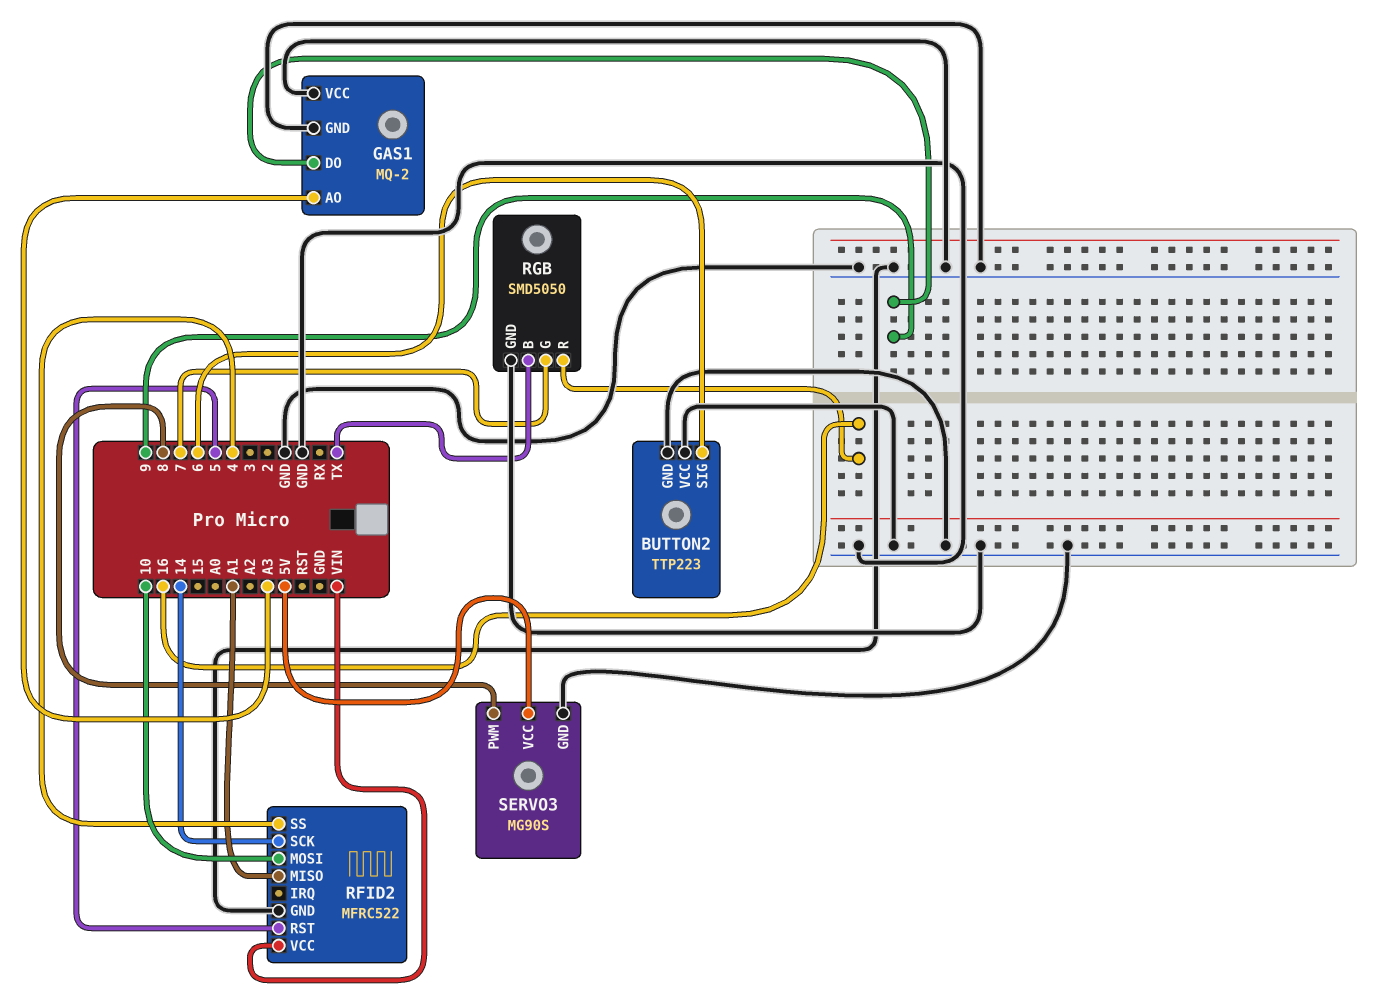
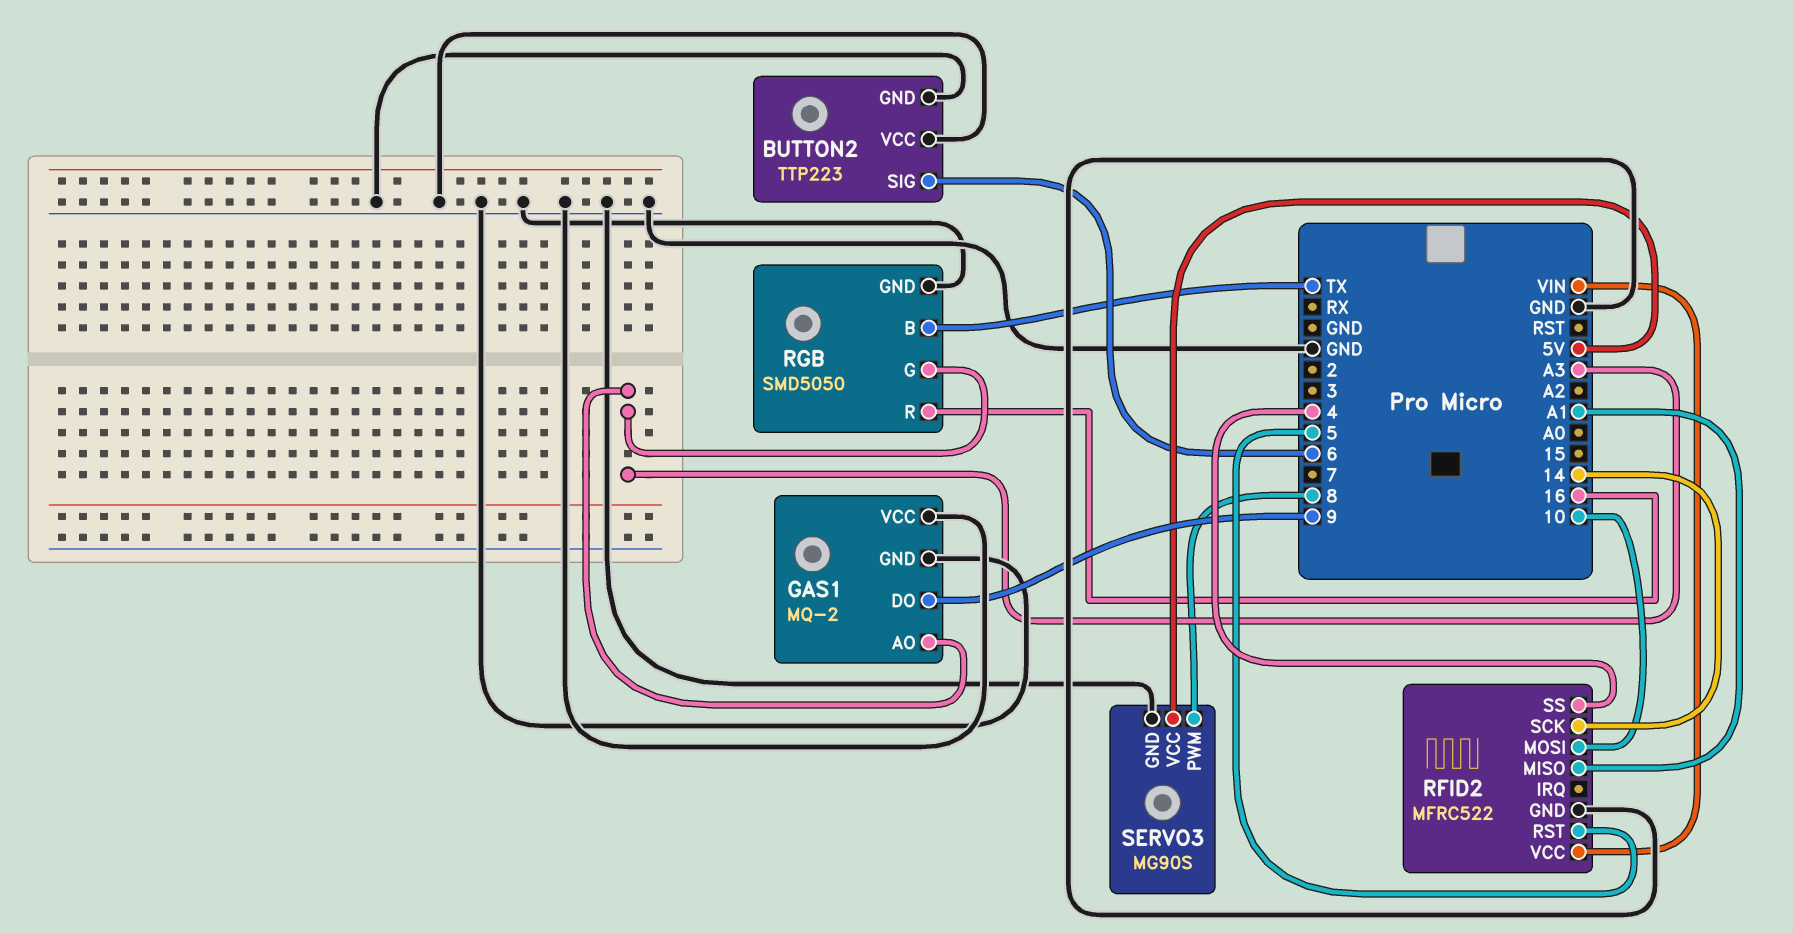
RGB pin G: 7 -> A3

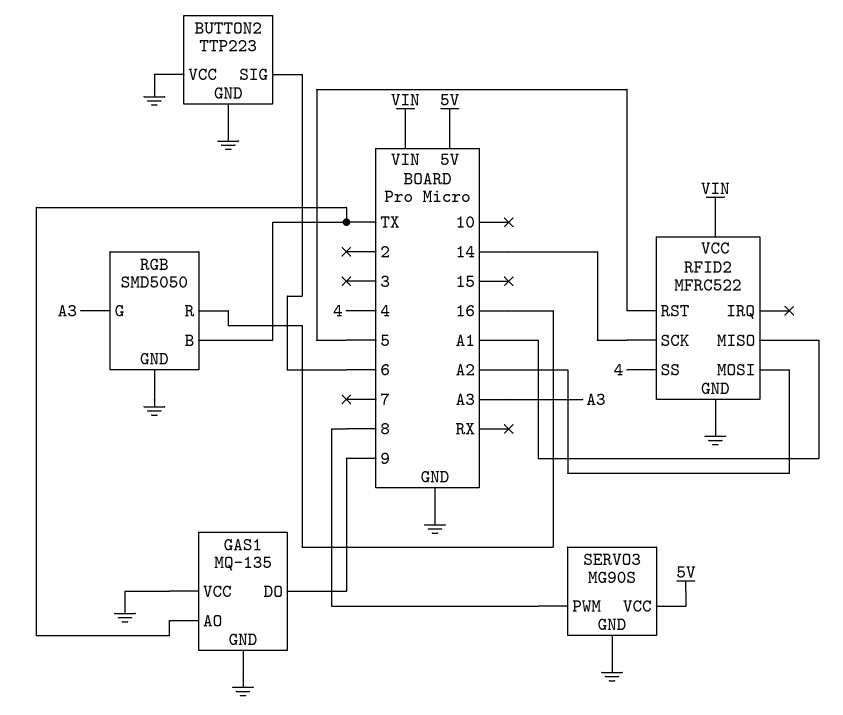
GAS1: MQ-2 -> MQ-135
GAS1 pin AO: A3 -> TX
RFID2 pin MOSI: 10 -> A2

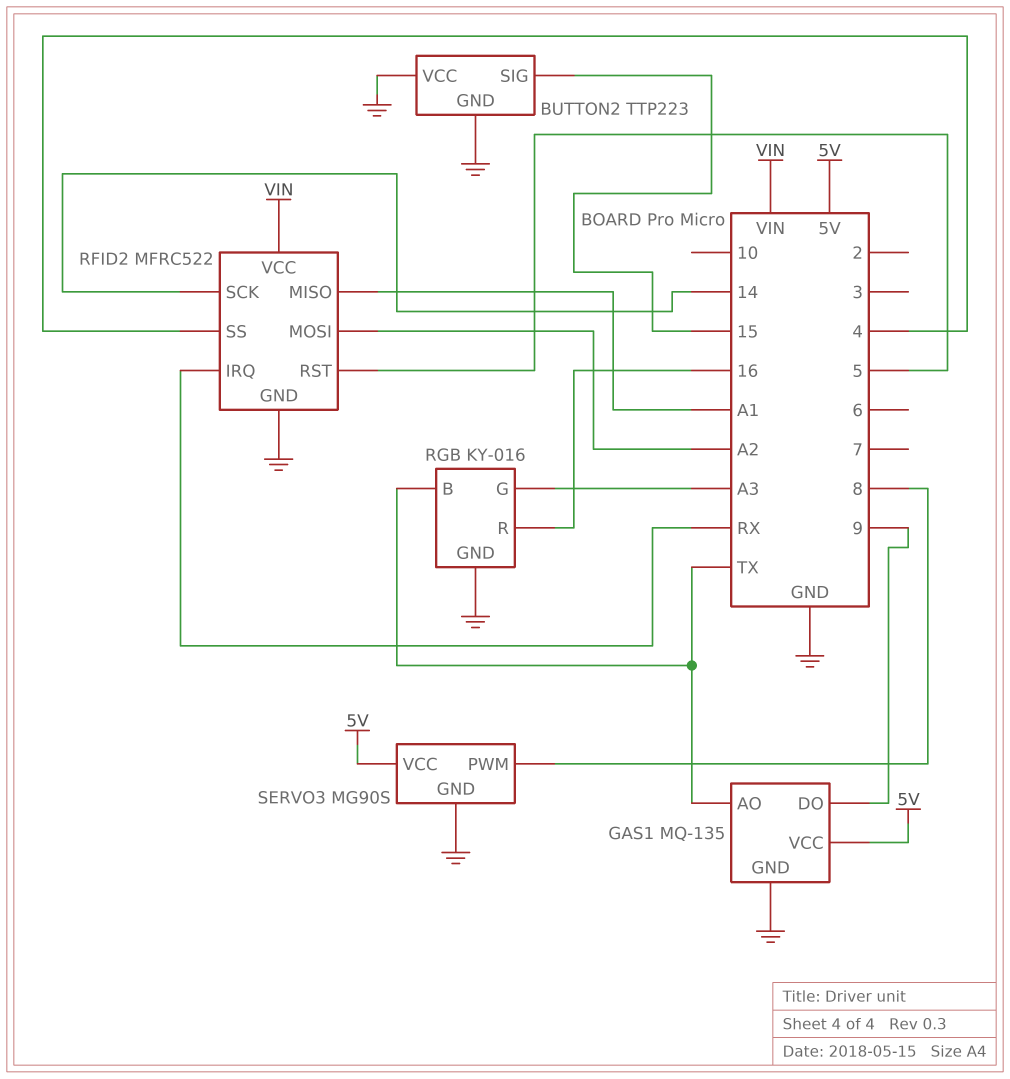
BUTTON2 pin SIG: 6 -> 15
GAS1 pin VCC: GND -> 5V
RFID2 pin IRQ: none -> RX
RGB: SMD5050 -> KY-016

